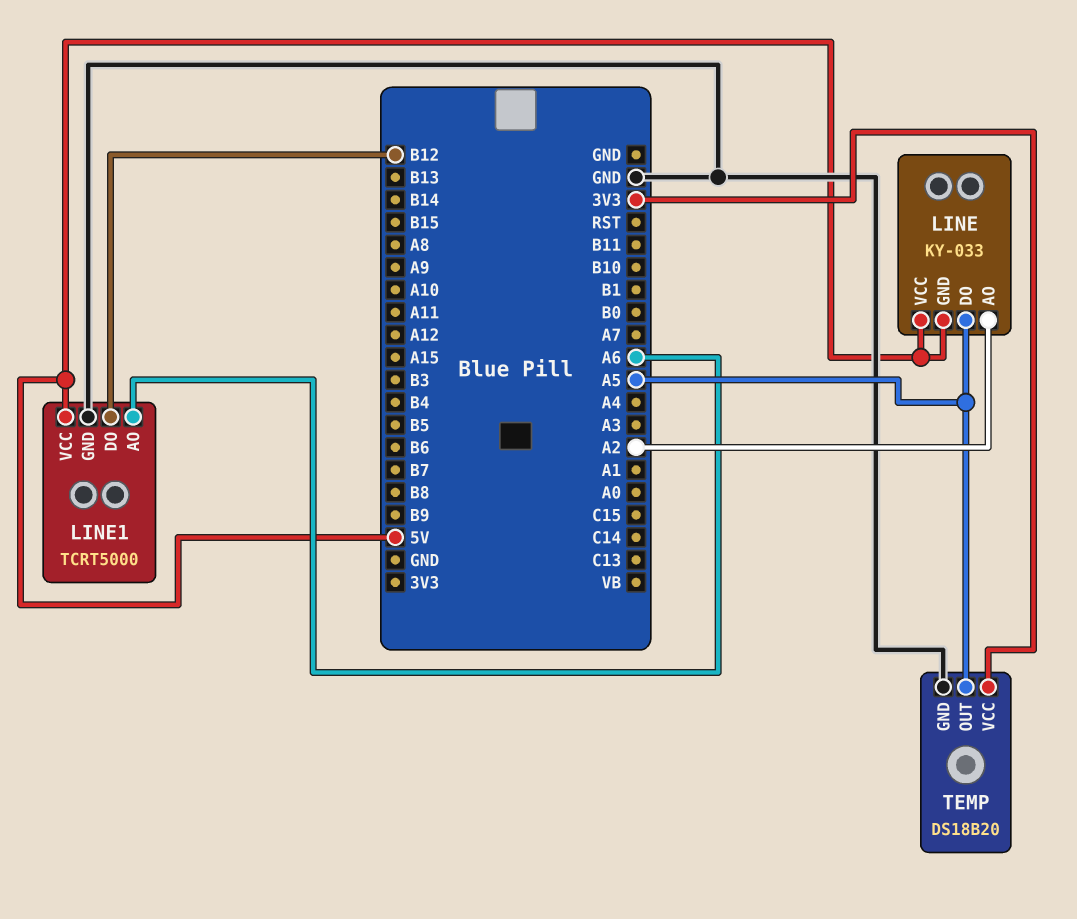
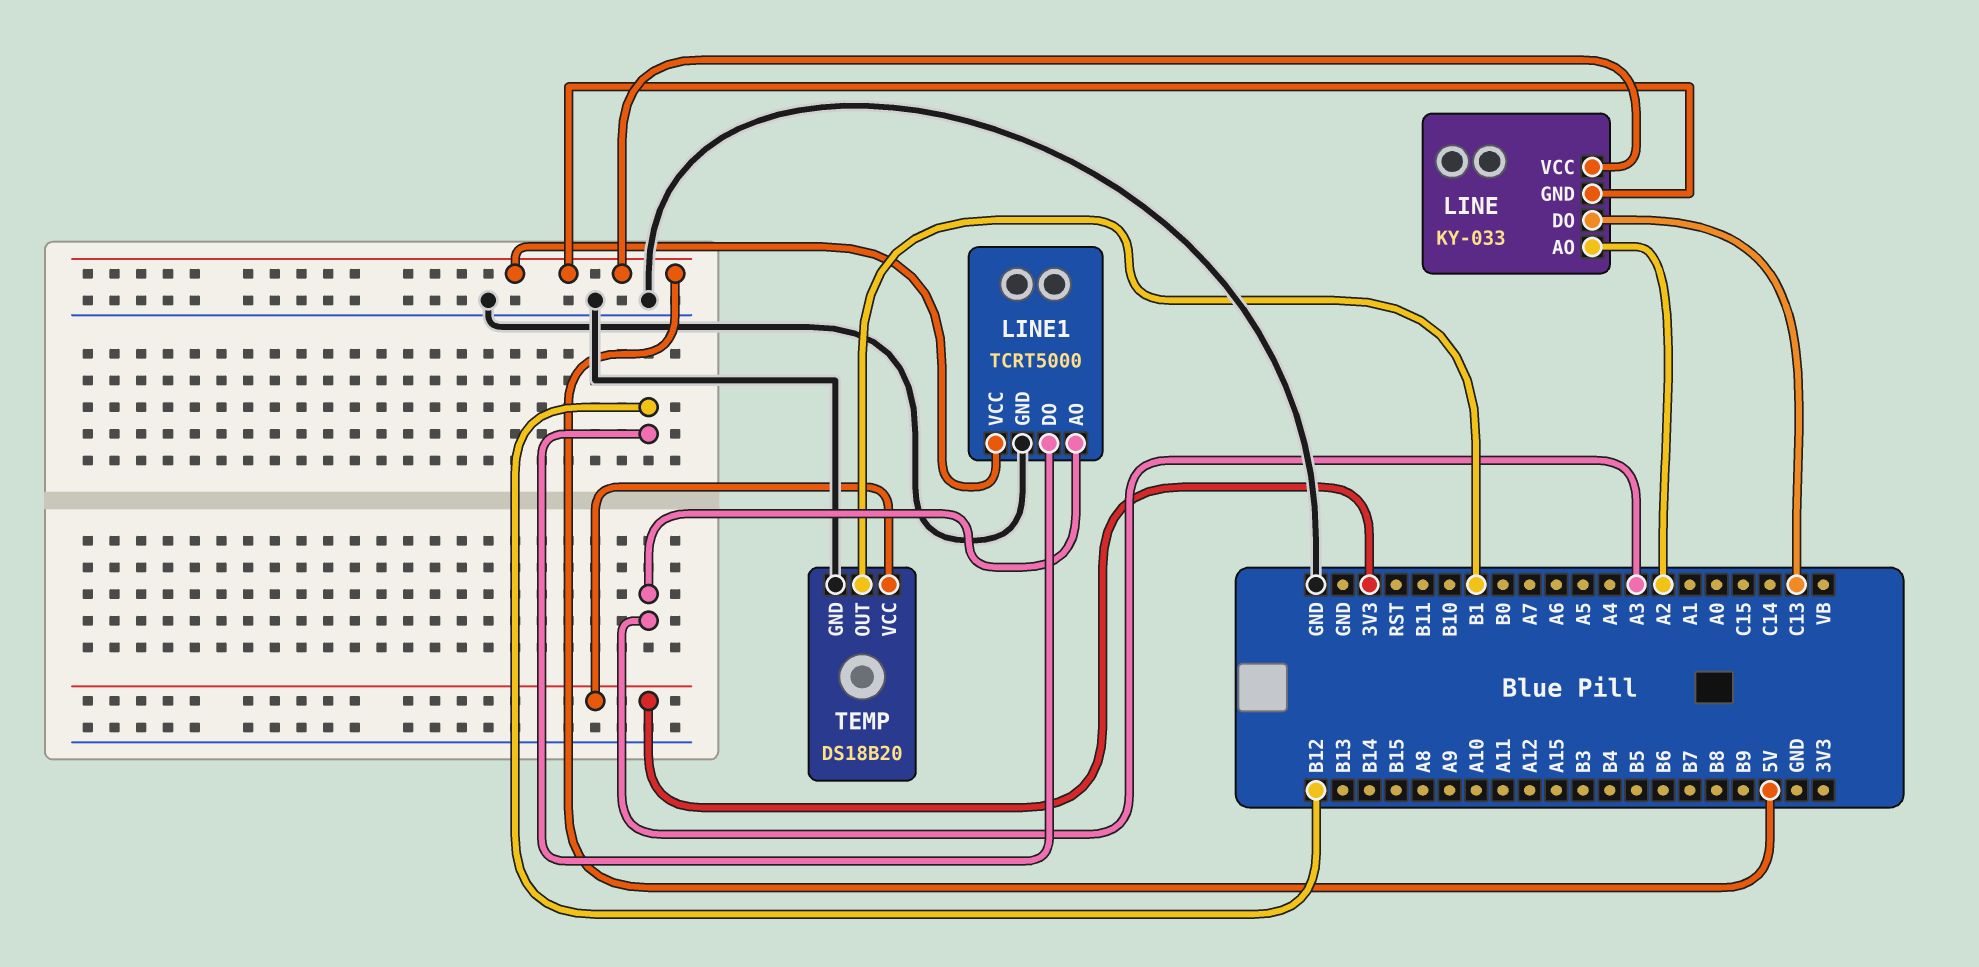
LINE pin DO: A5 -> C13
LINE1 pin AO: A6 -> A3
TEMP pin OUT: A5 -> B1

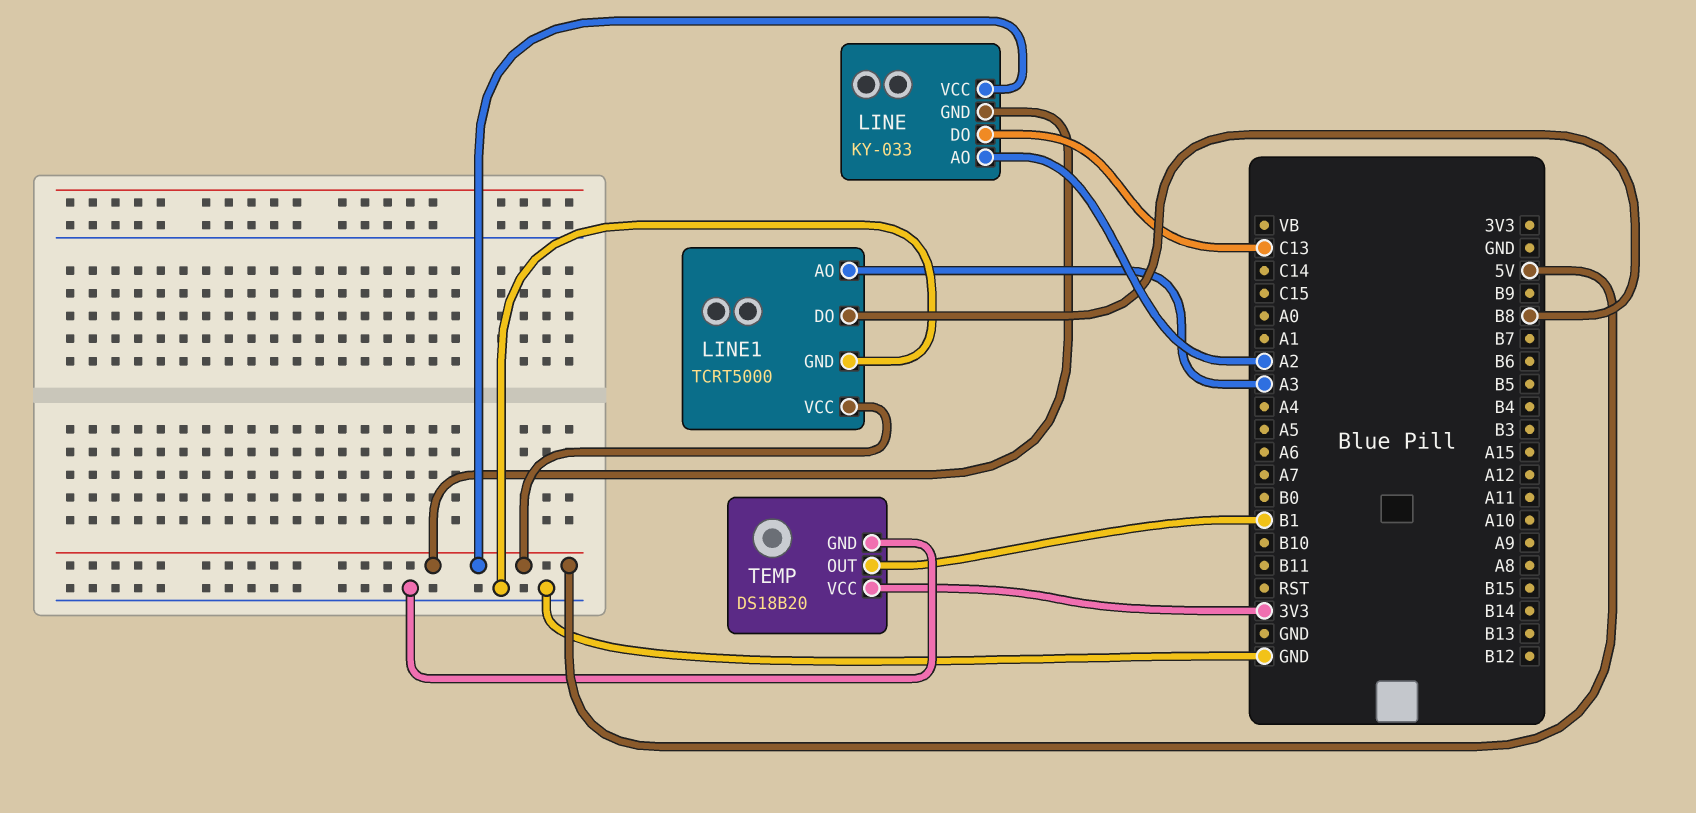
LINE1 pin DO: B12 -> B8

